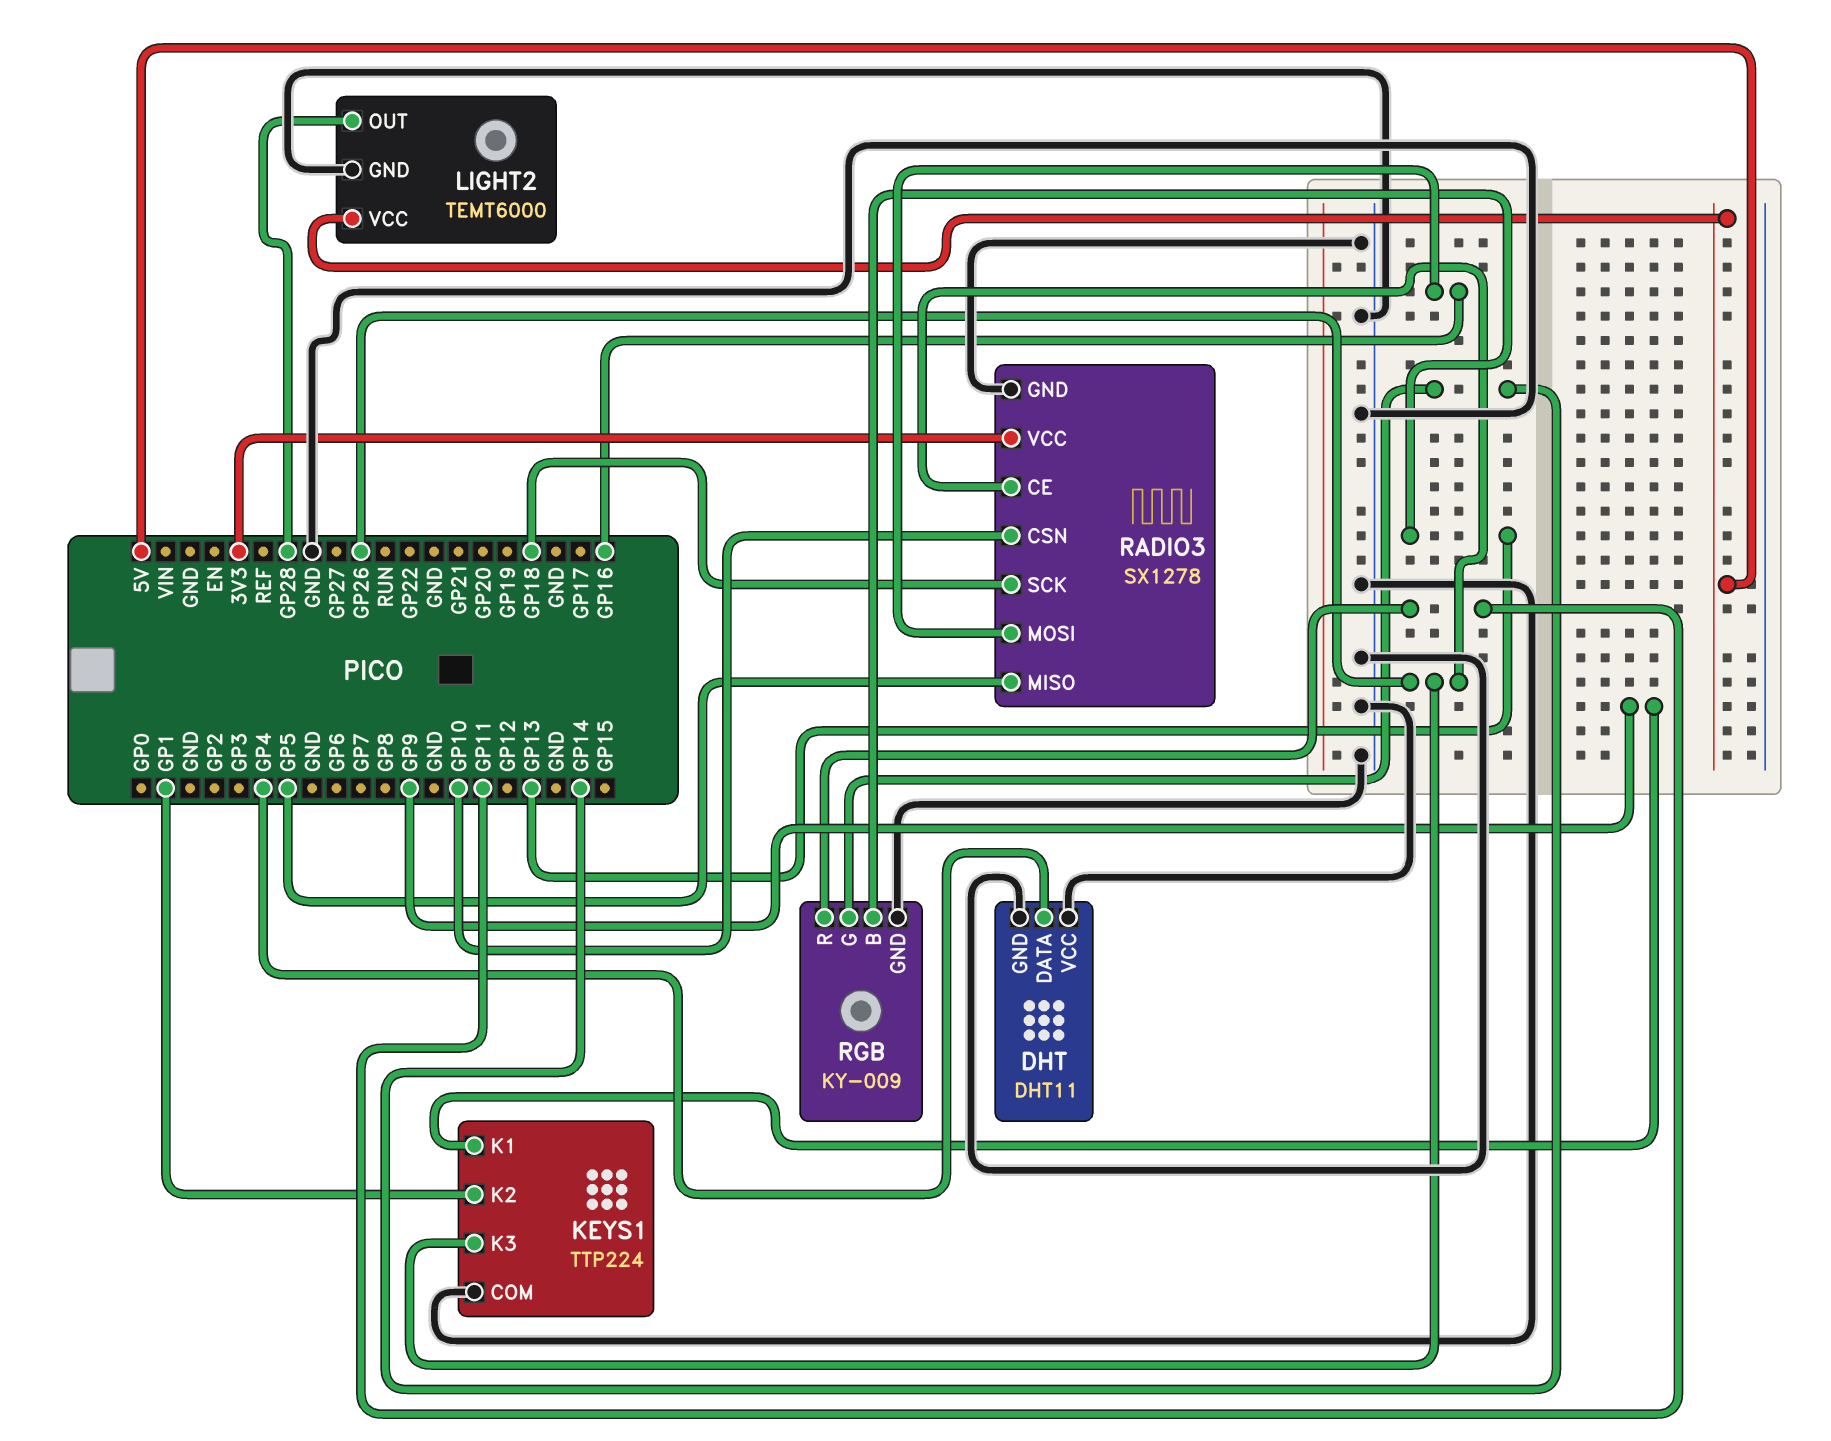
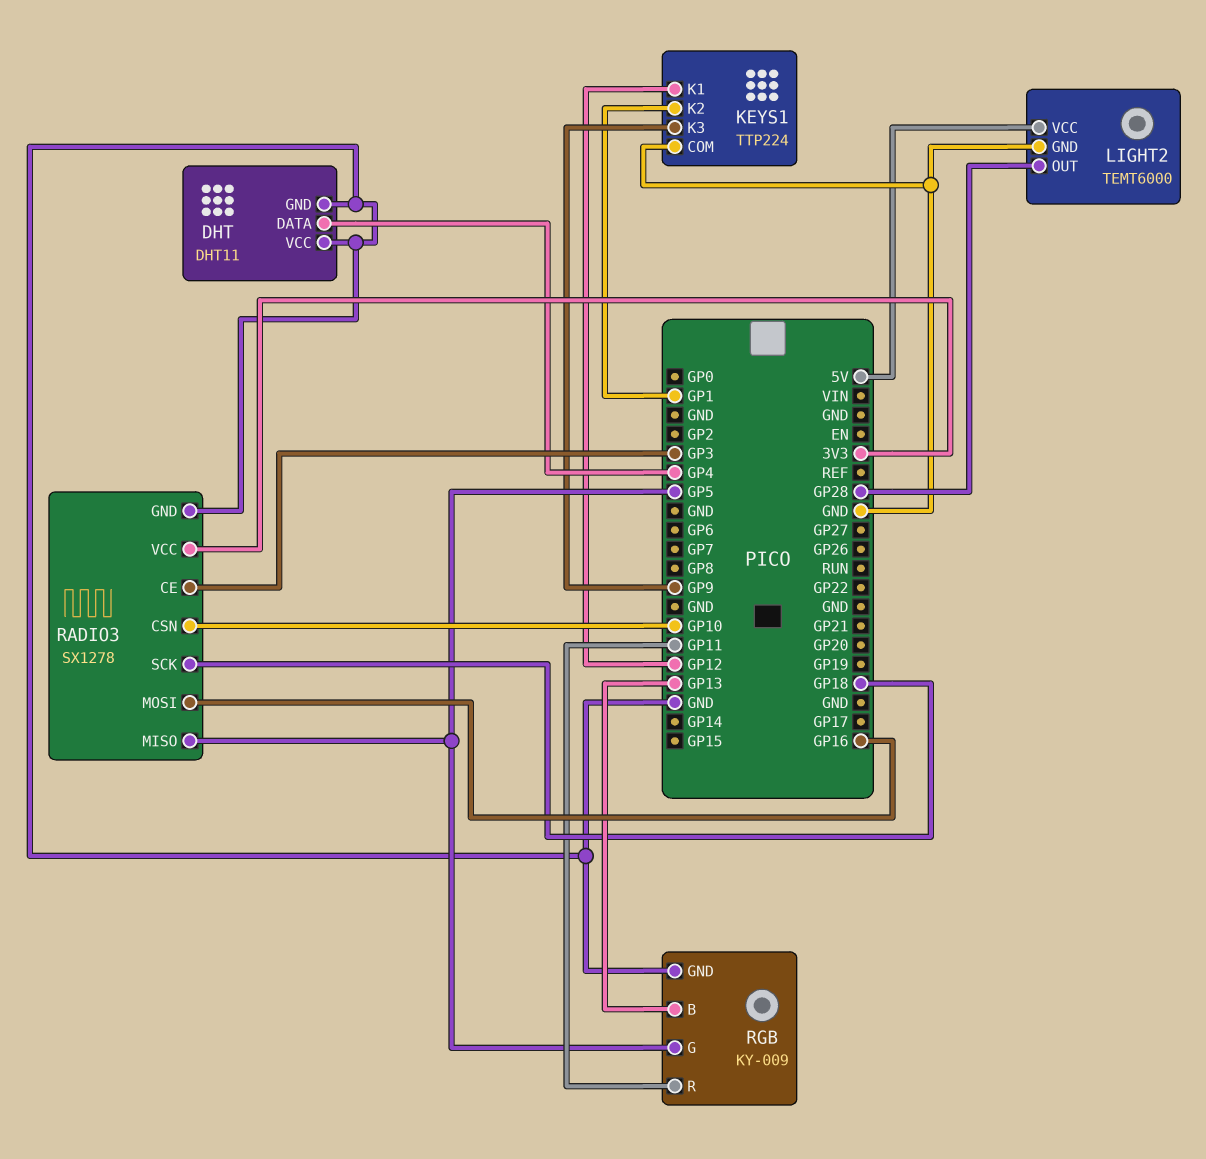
KEYS1 pin K1: GP9 -> GP12
KEYS1 pin K3: GP26 -> GP9
RADIO3 pin CE: GP26 -> GP3
RGB pin G: GP14 -> GP5

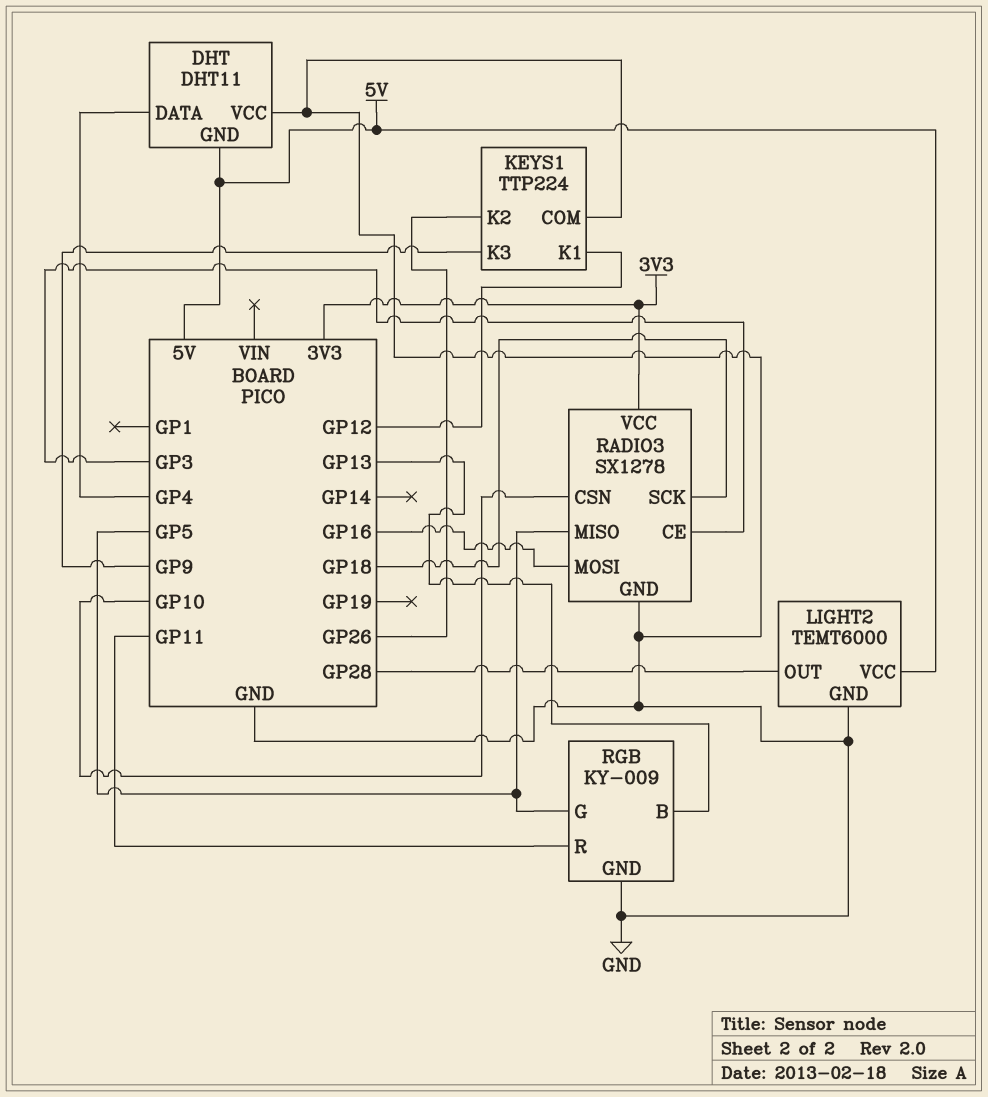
DHT pin GND: GND -> 5V
KEYS1 pin K2: GP1 -> GP26

